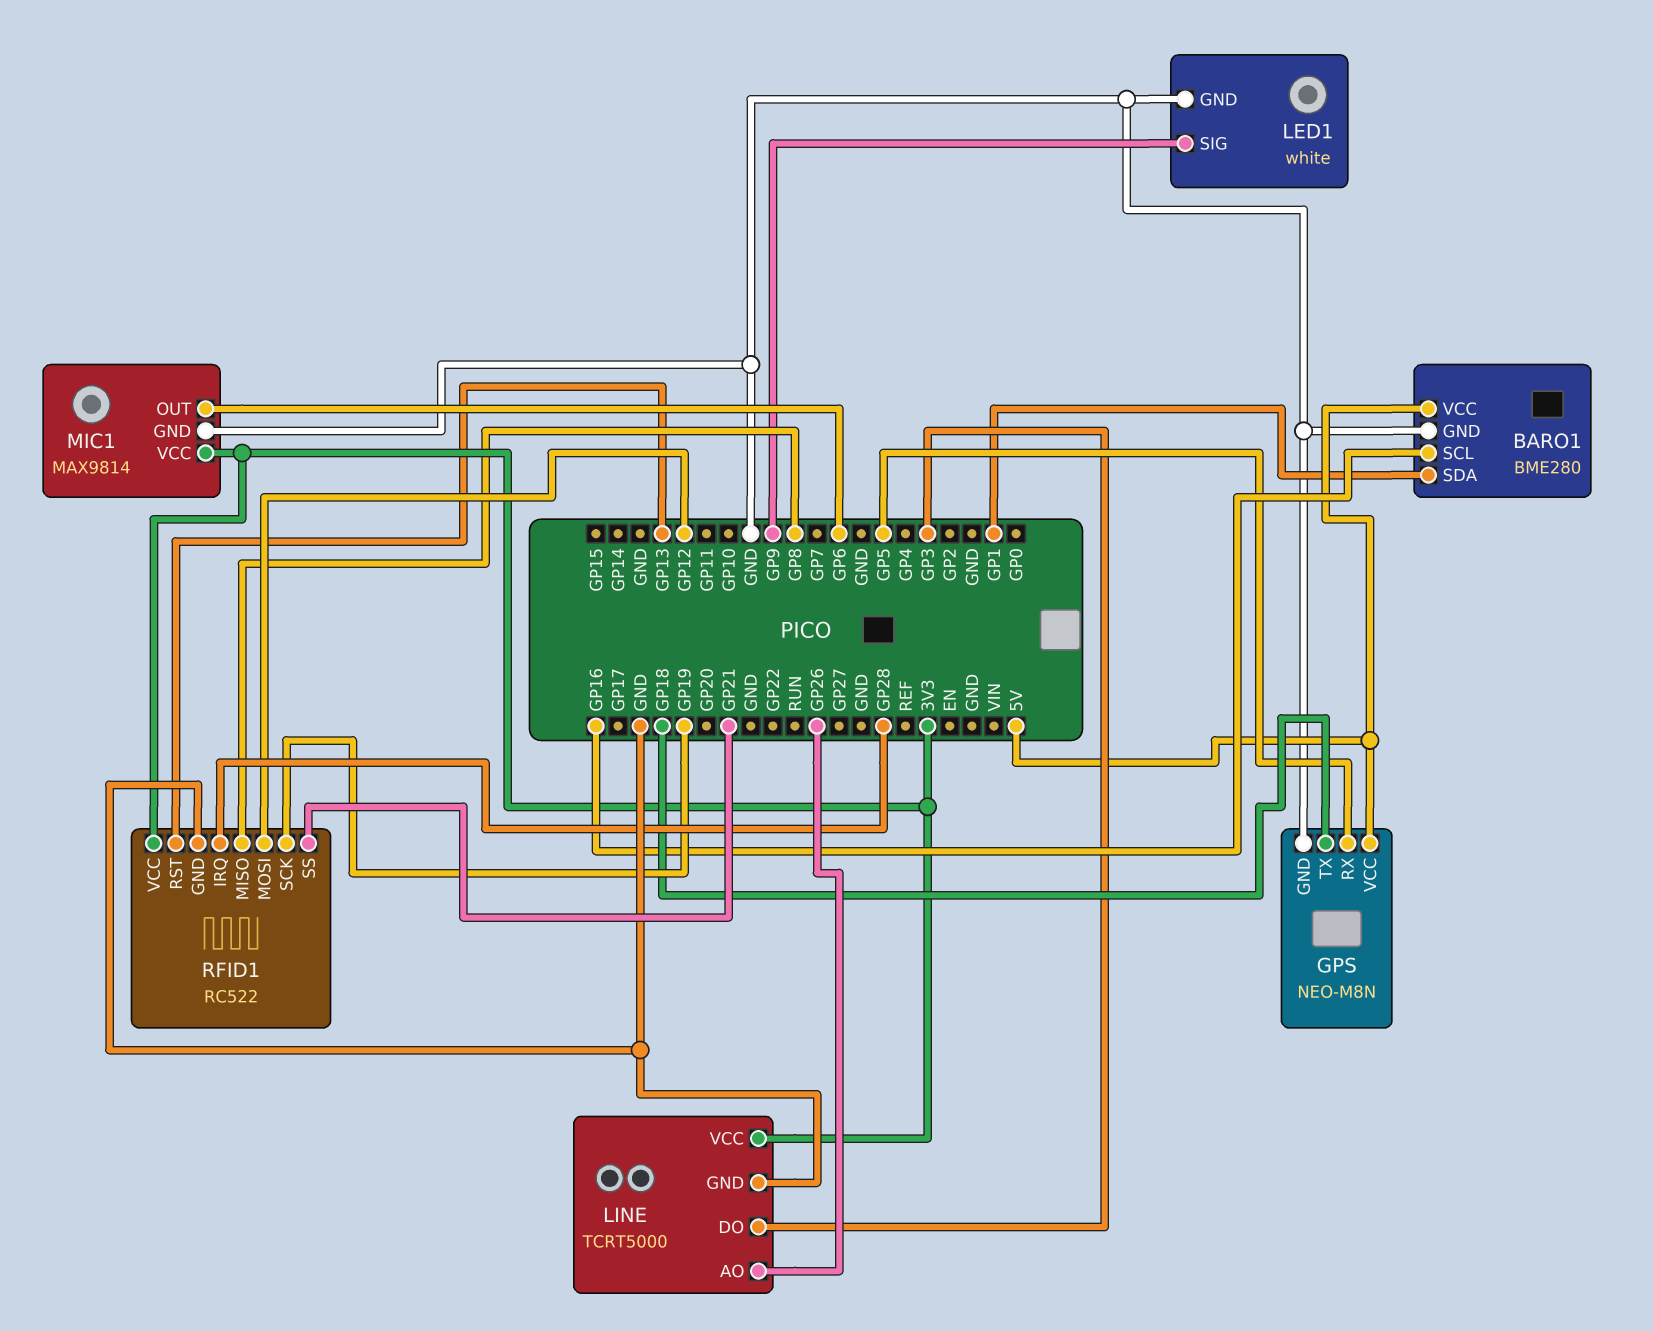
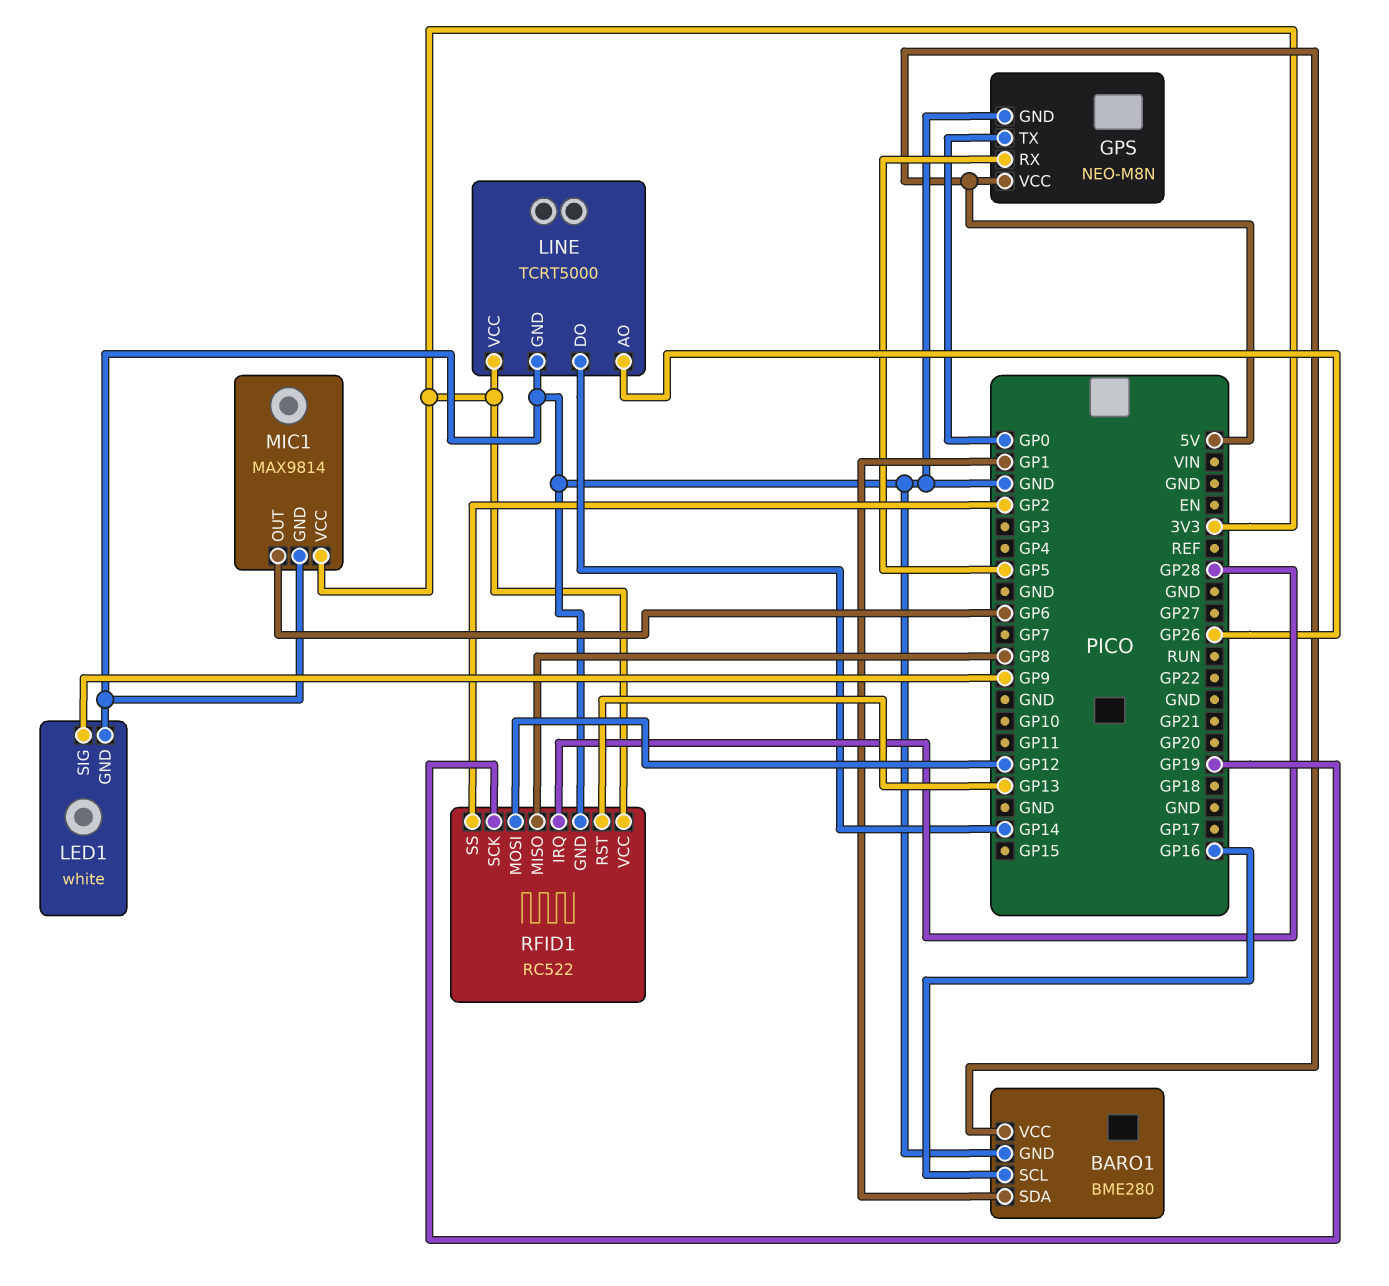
GPS pin TX: GP18 -> GP0
LINE pin DO: GP3 -> GP14
RFID1 pin SS: GP21 -> GP2

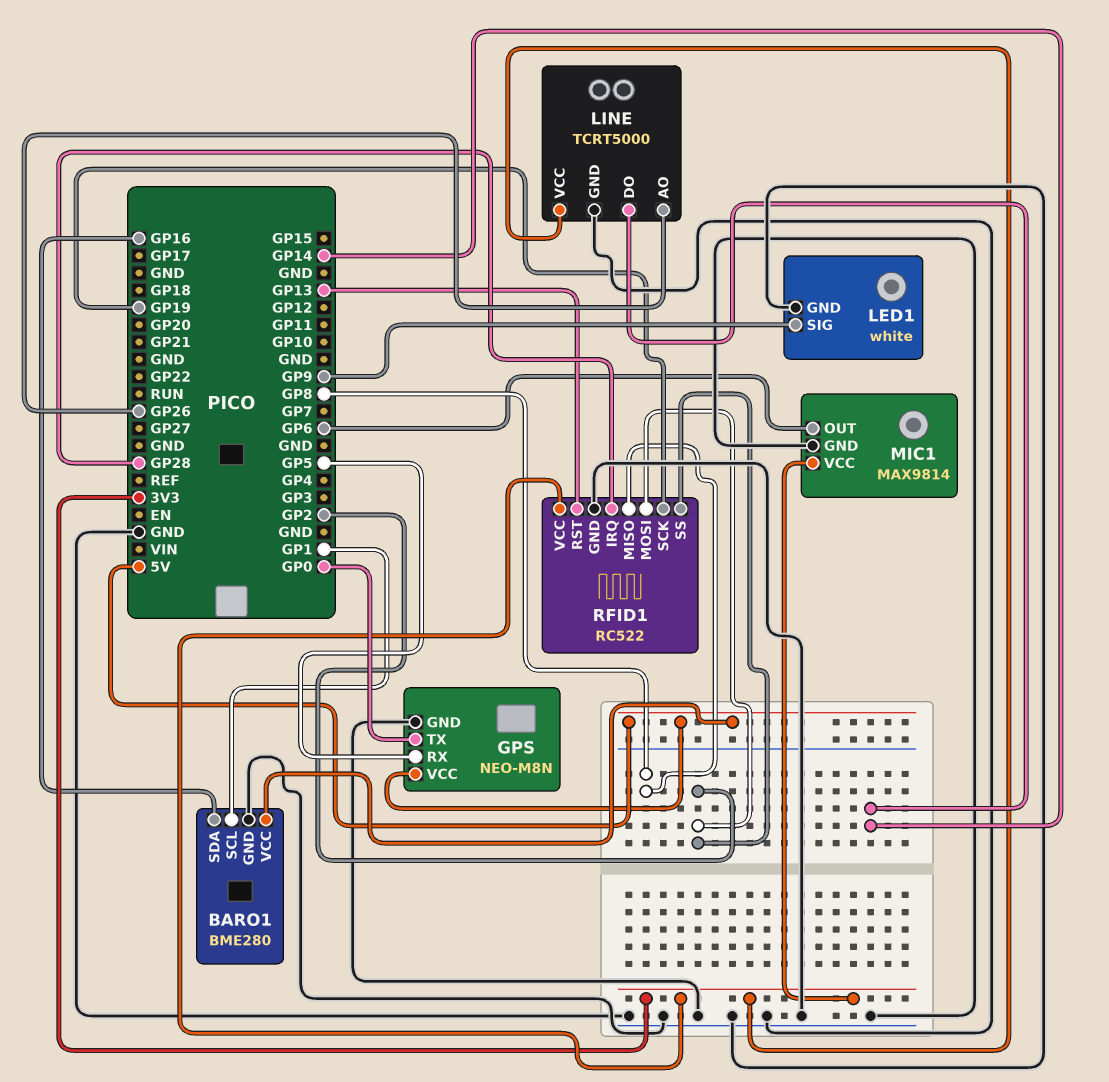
BARO1 pin SCL: GP16 -> GP1
BARO1 pin SDA: GP1 -> GP16
RFID1 pin MOSI: GP12 -> GP2

